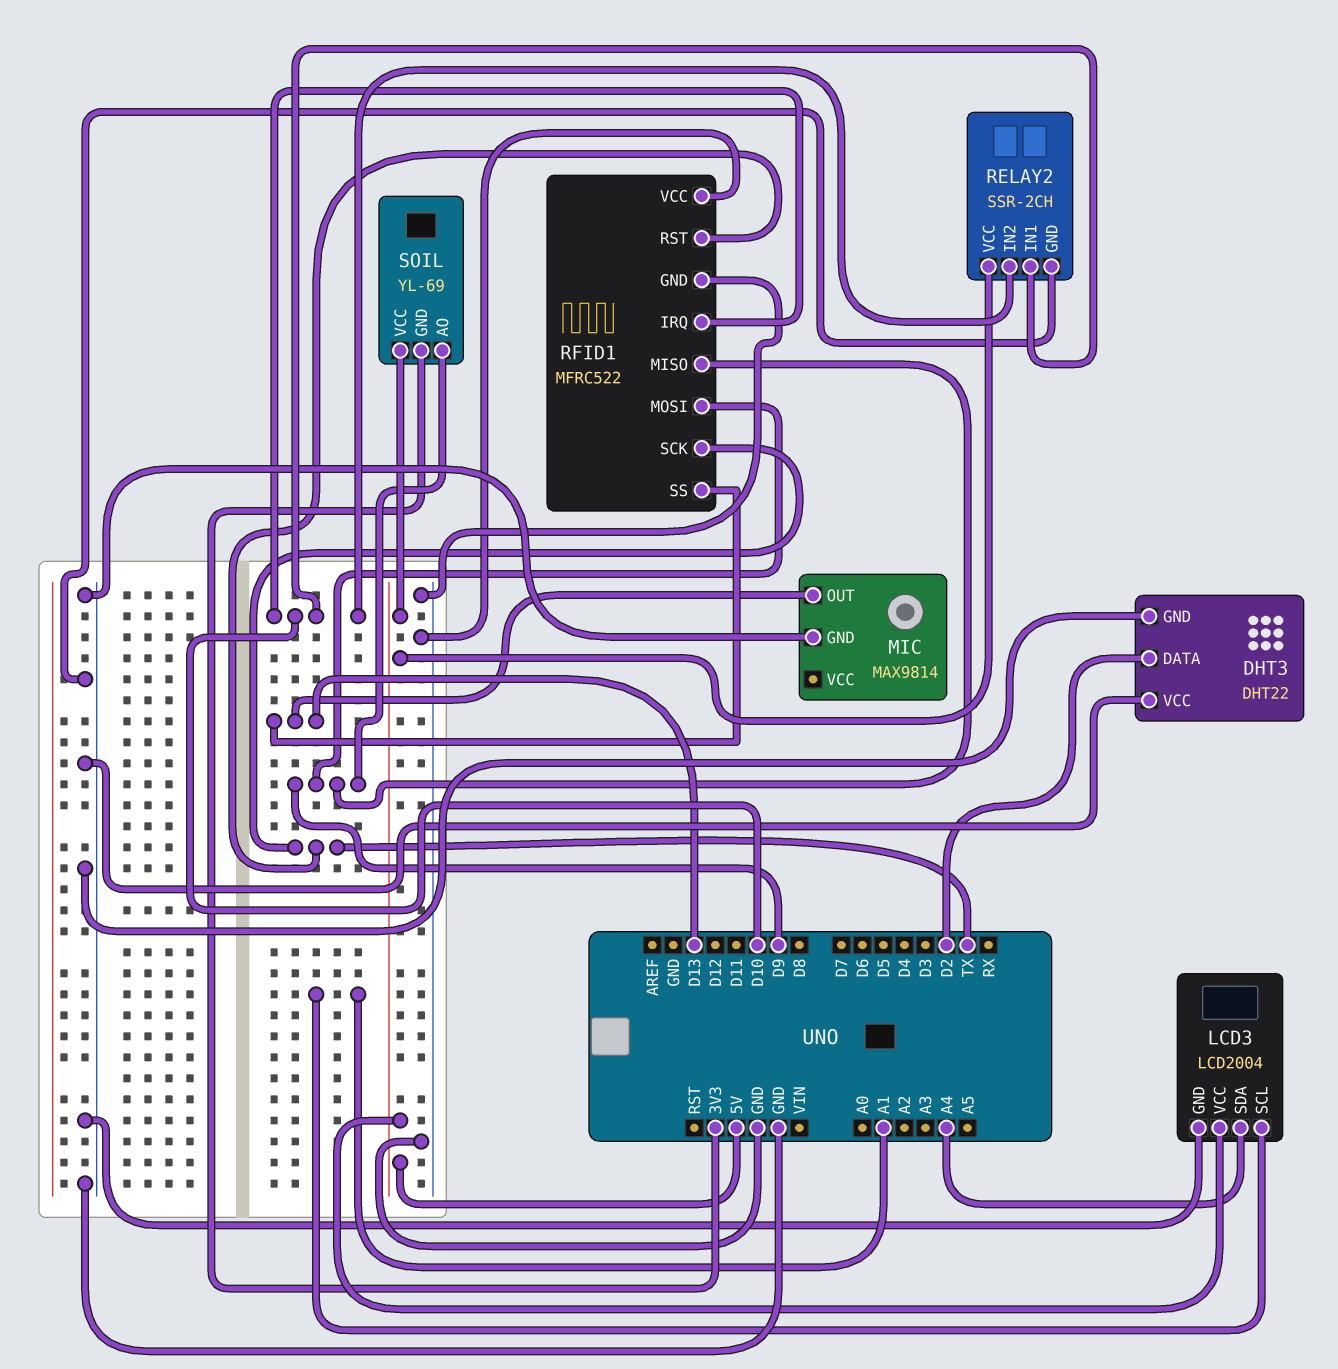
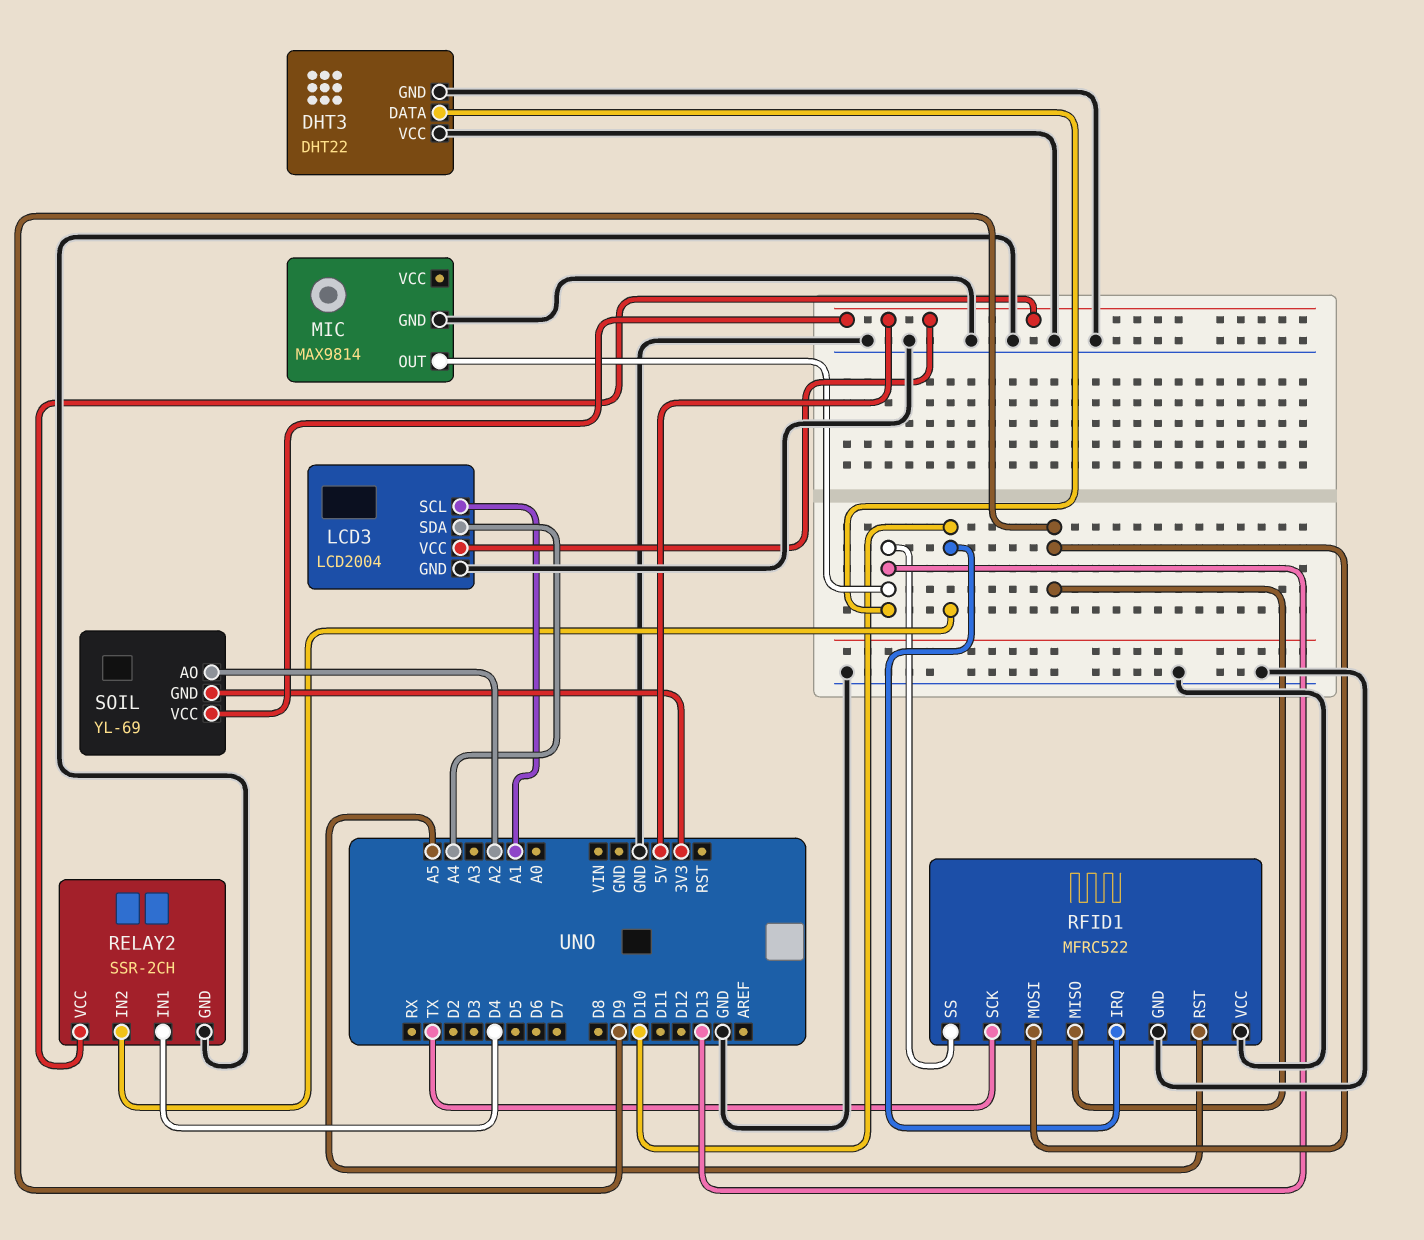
DHT3 pin DATA: D2 -> D13
RELAY2 pin IN1: D10 -> D4
RFID1 pin RST: TX -> A5
SOIL pin AO: D9 -> A2

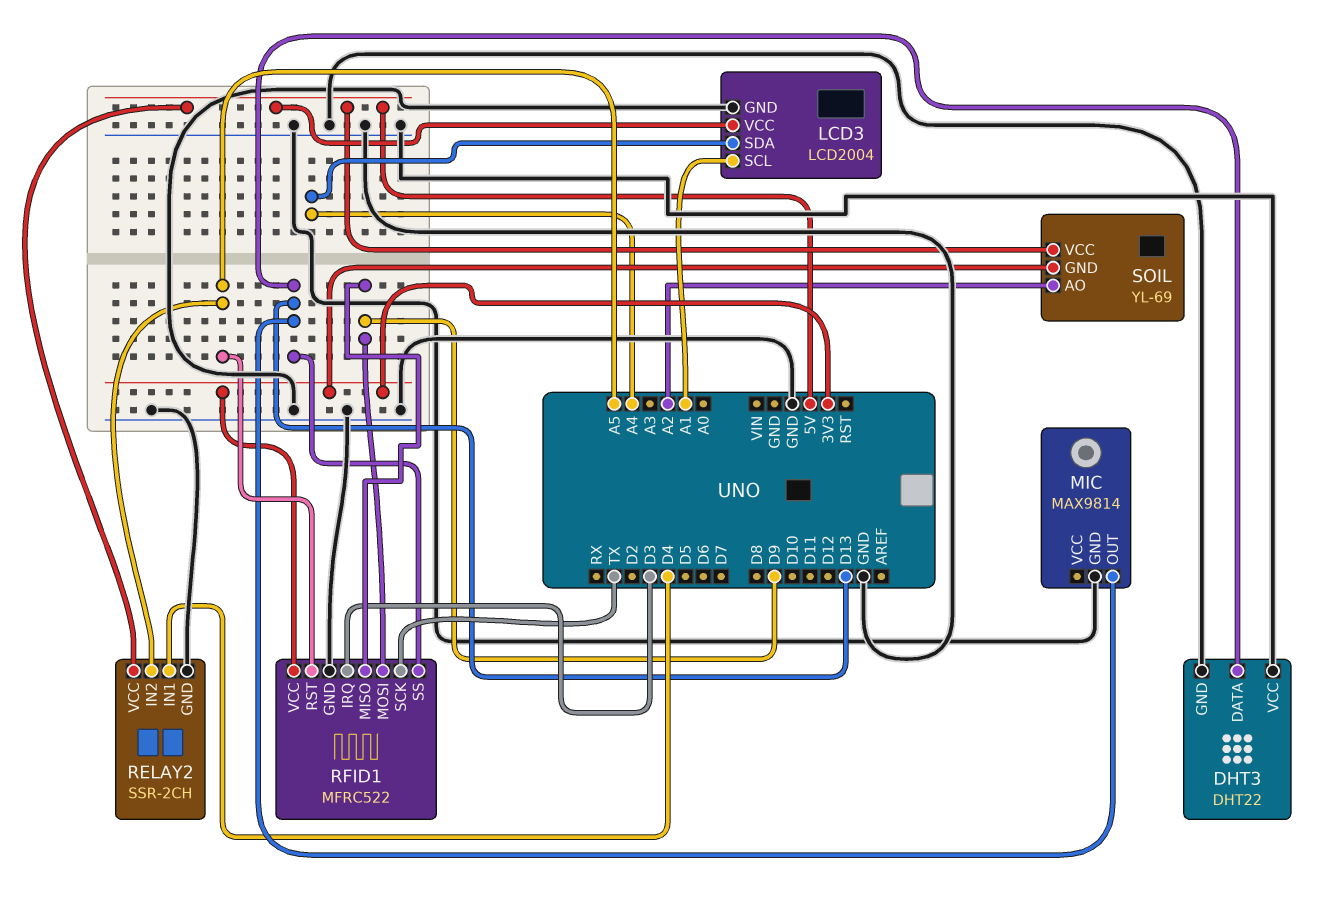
RELAY2 pin IN2: D10 -> A5
RFID1 pin IRQ: D10 -> D3
RFID1 pin VCC: GND -> 3V3

